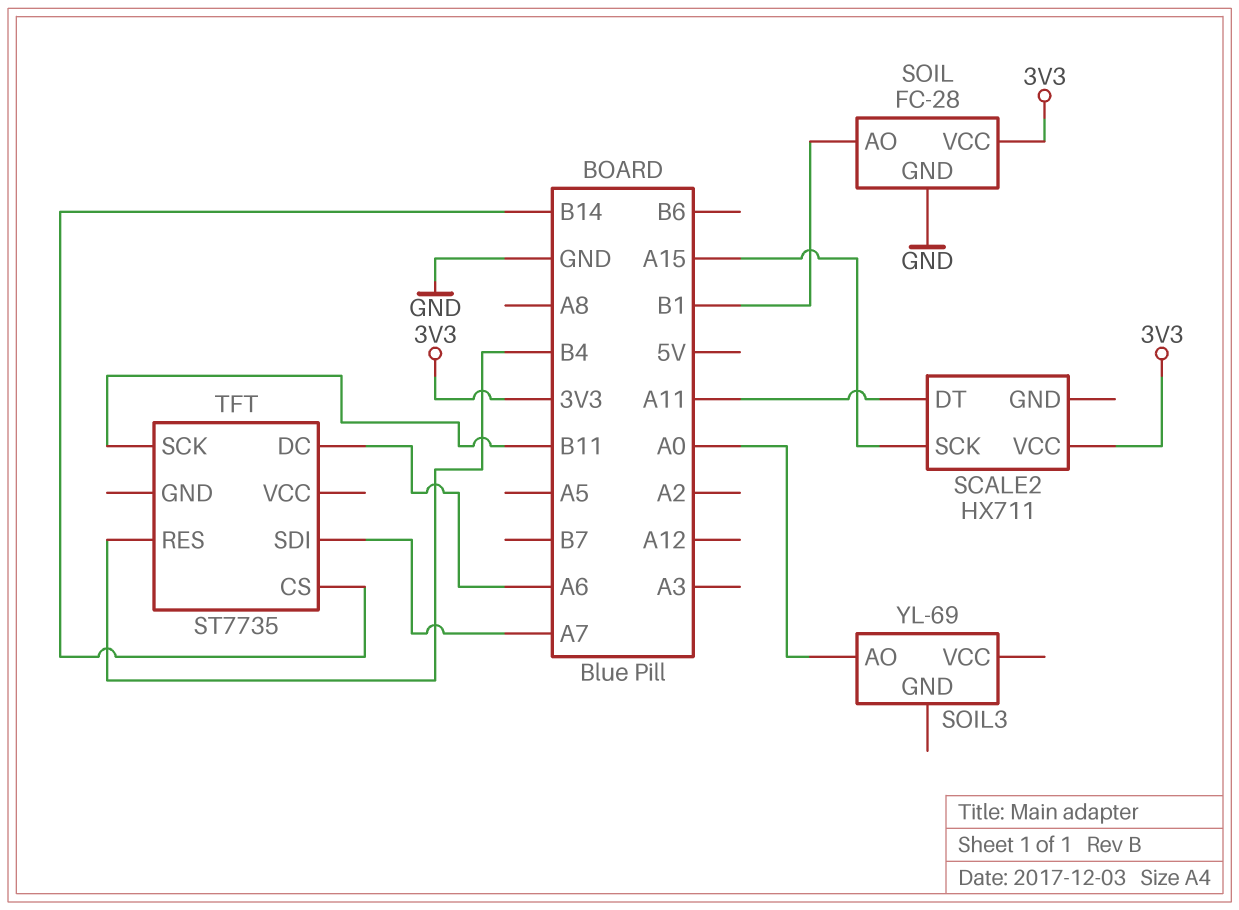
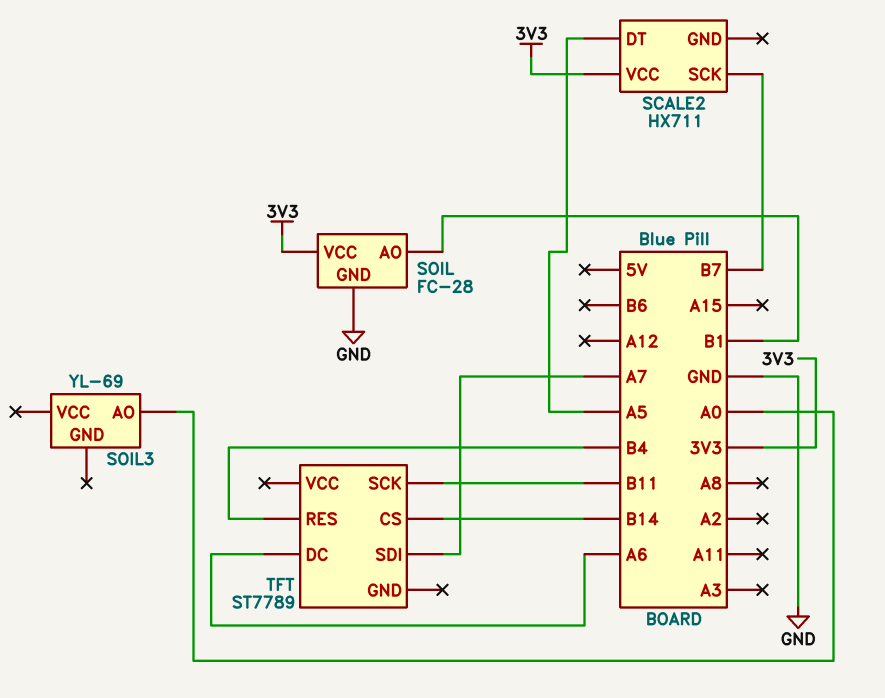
SCALE2 pin DT: A11 -> A5
SCALE2 pin SCK: A15 -> B7
TFT: ST7735 -> ST7789

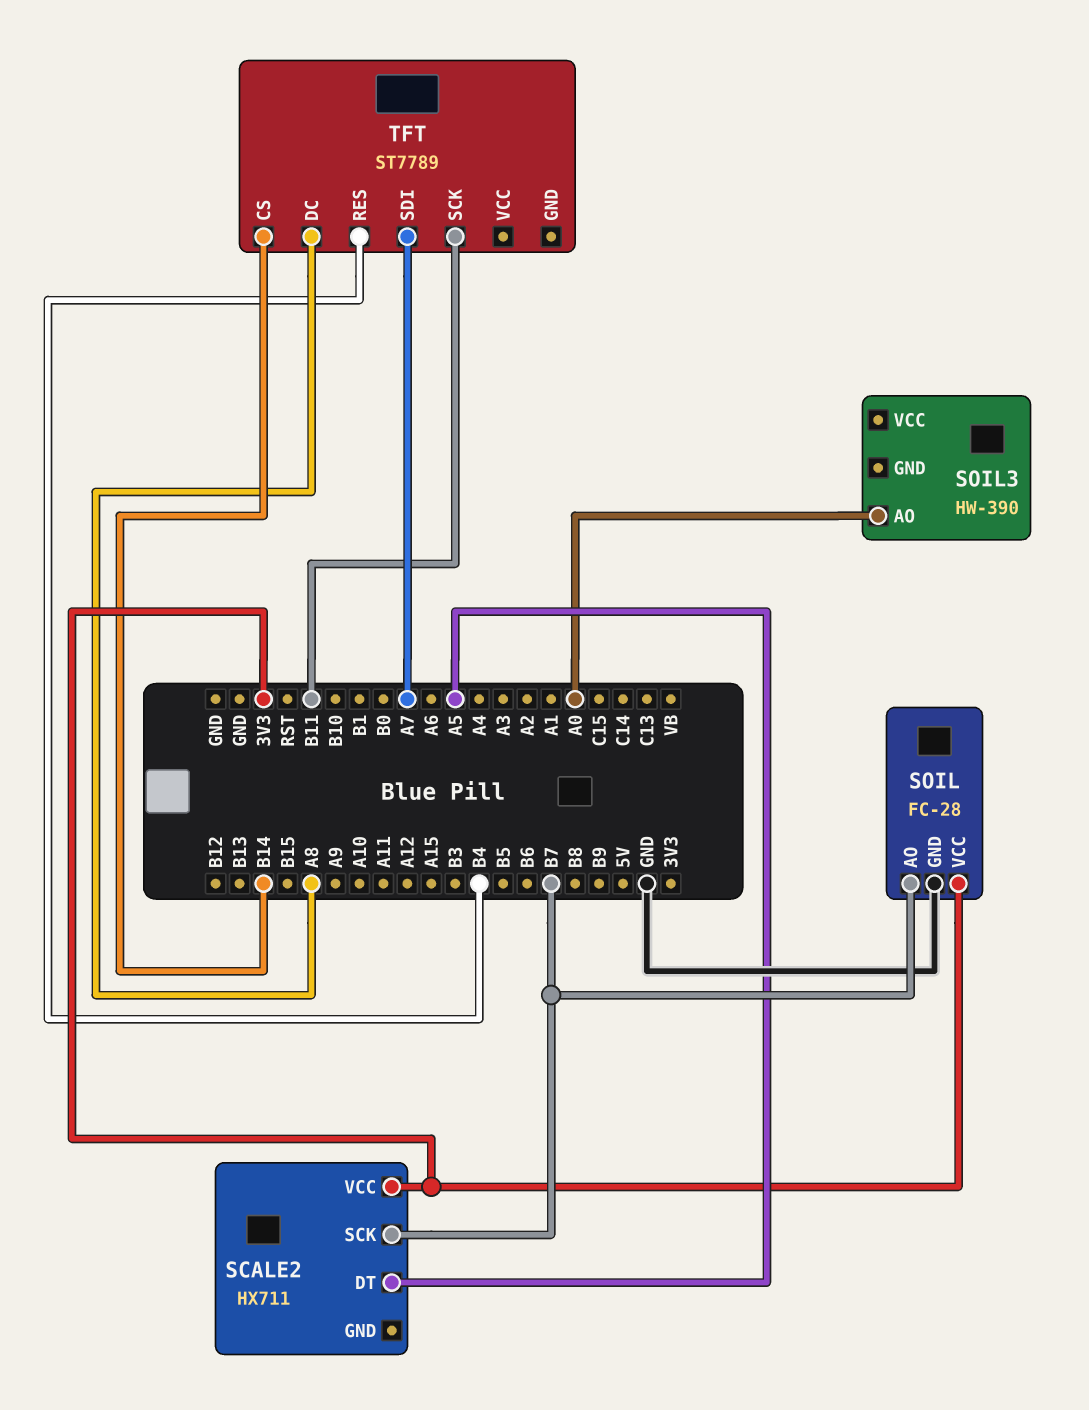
SOIL pin AO: B1 -> B7
SOIL3: YL-69 -> HW-390
TFT pin DC: A6 -> A8

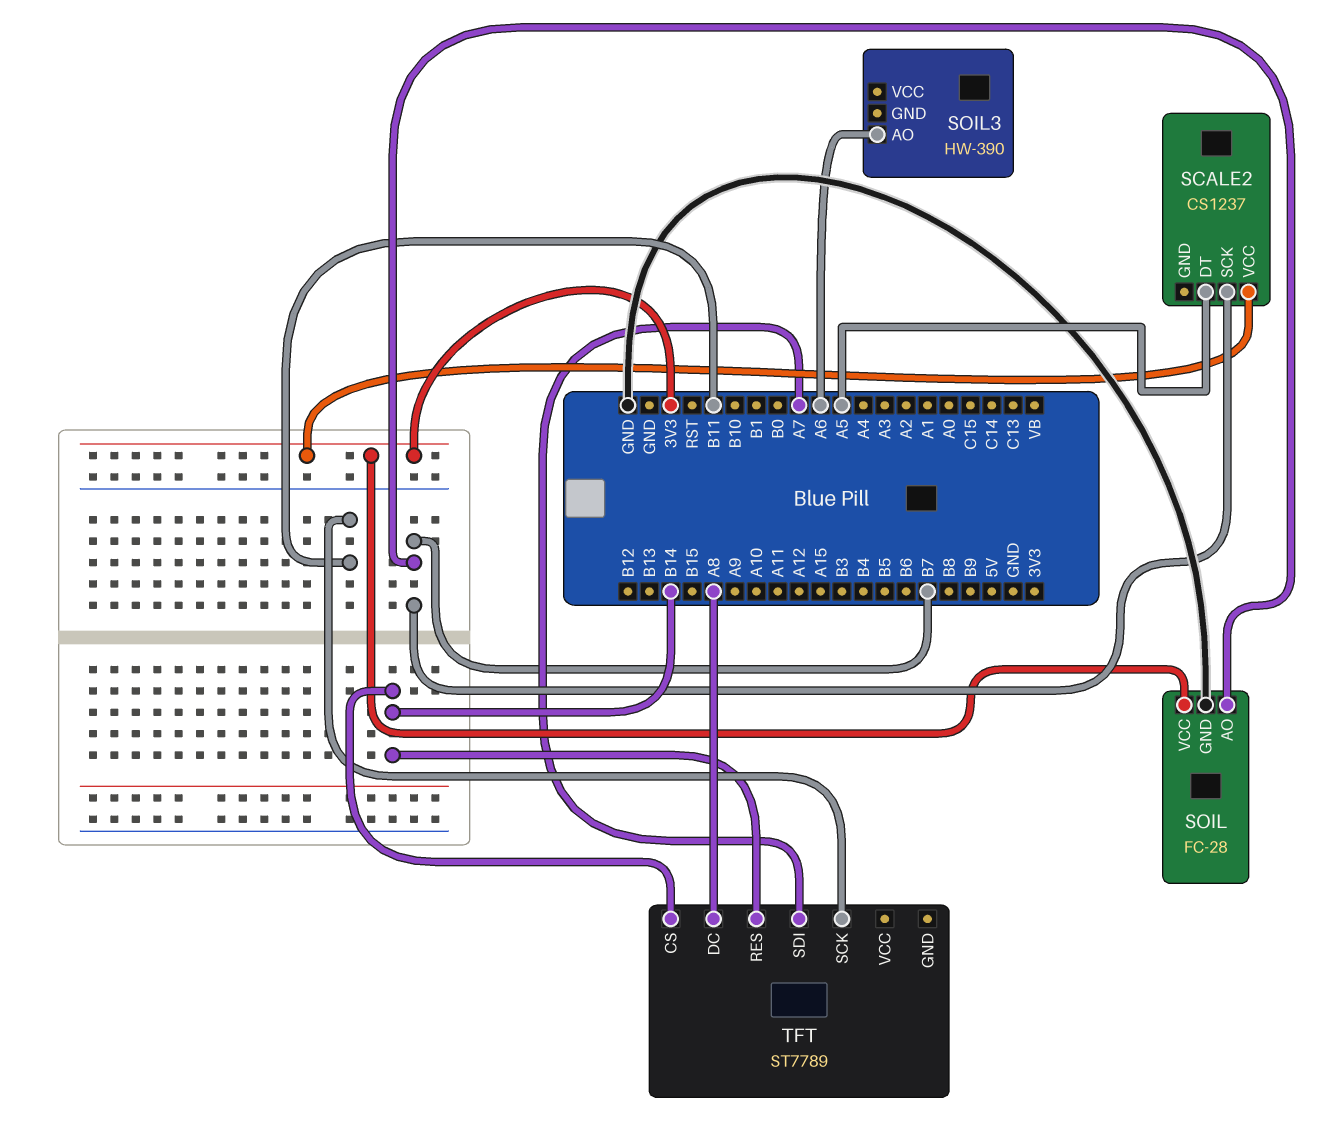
SCALE2: HX711 -> CS1237
SOIL3 pin AO: A0 -> A6
TFT pin RES: B4 -> B14

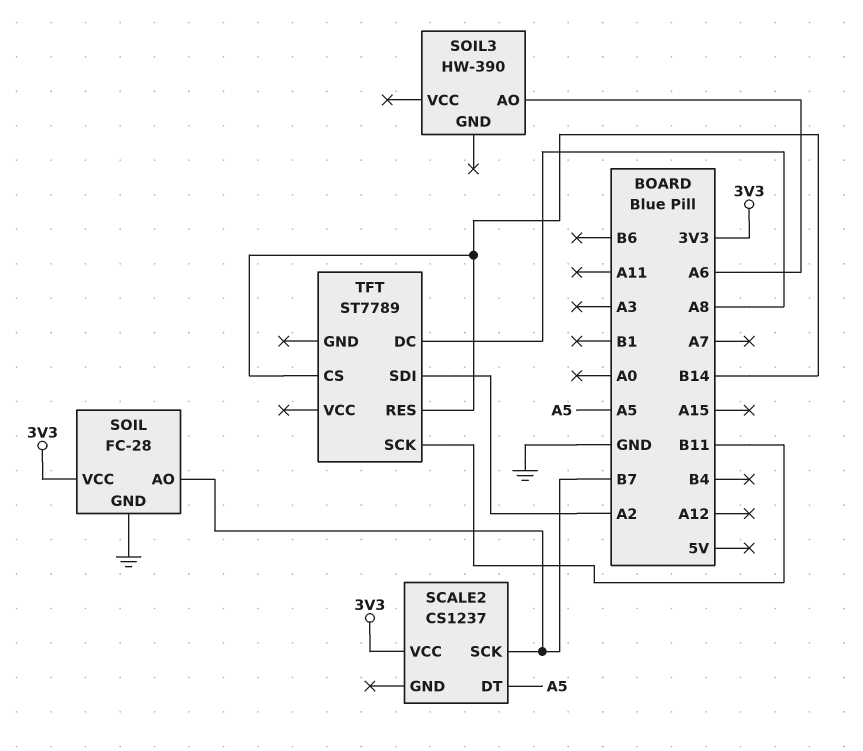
TFT pin SDI: A7 -> A2

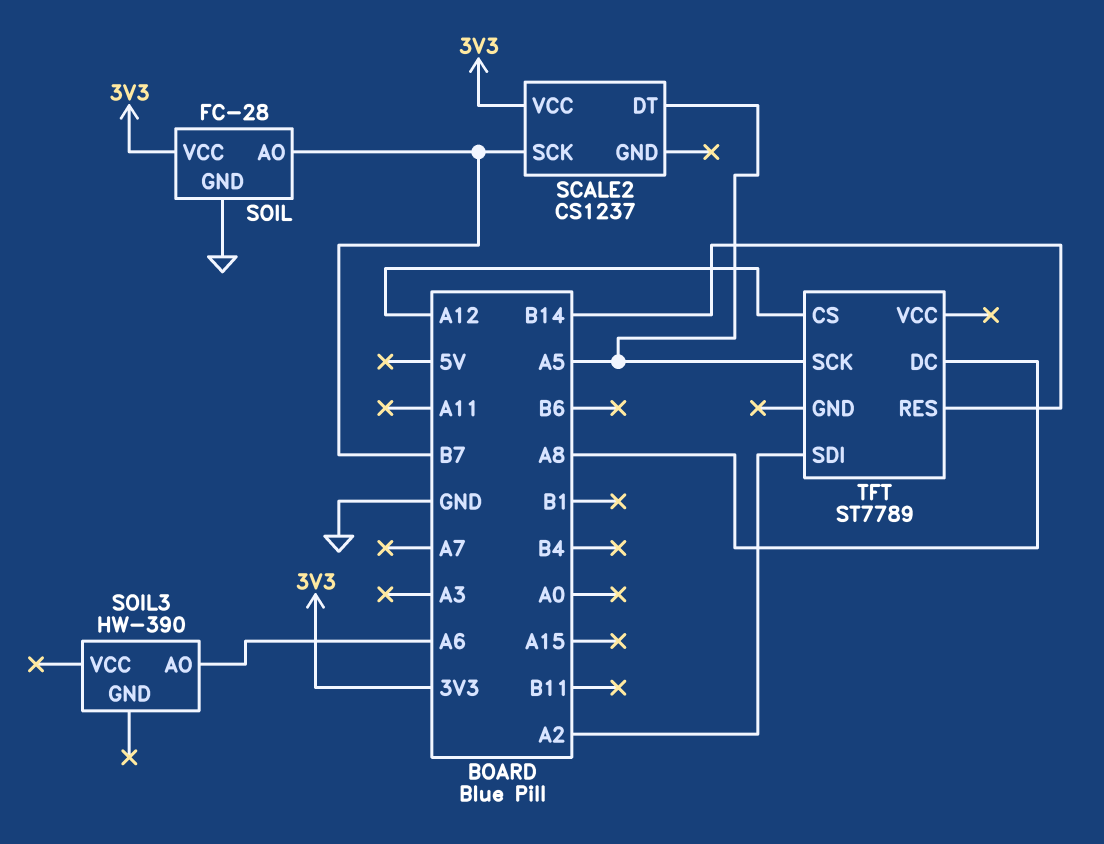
TFT pin CS: B14 -> A12
TFT pin SCK: B11 -> A5

